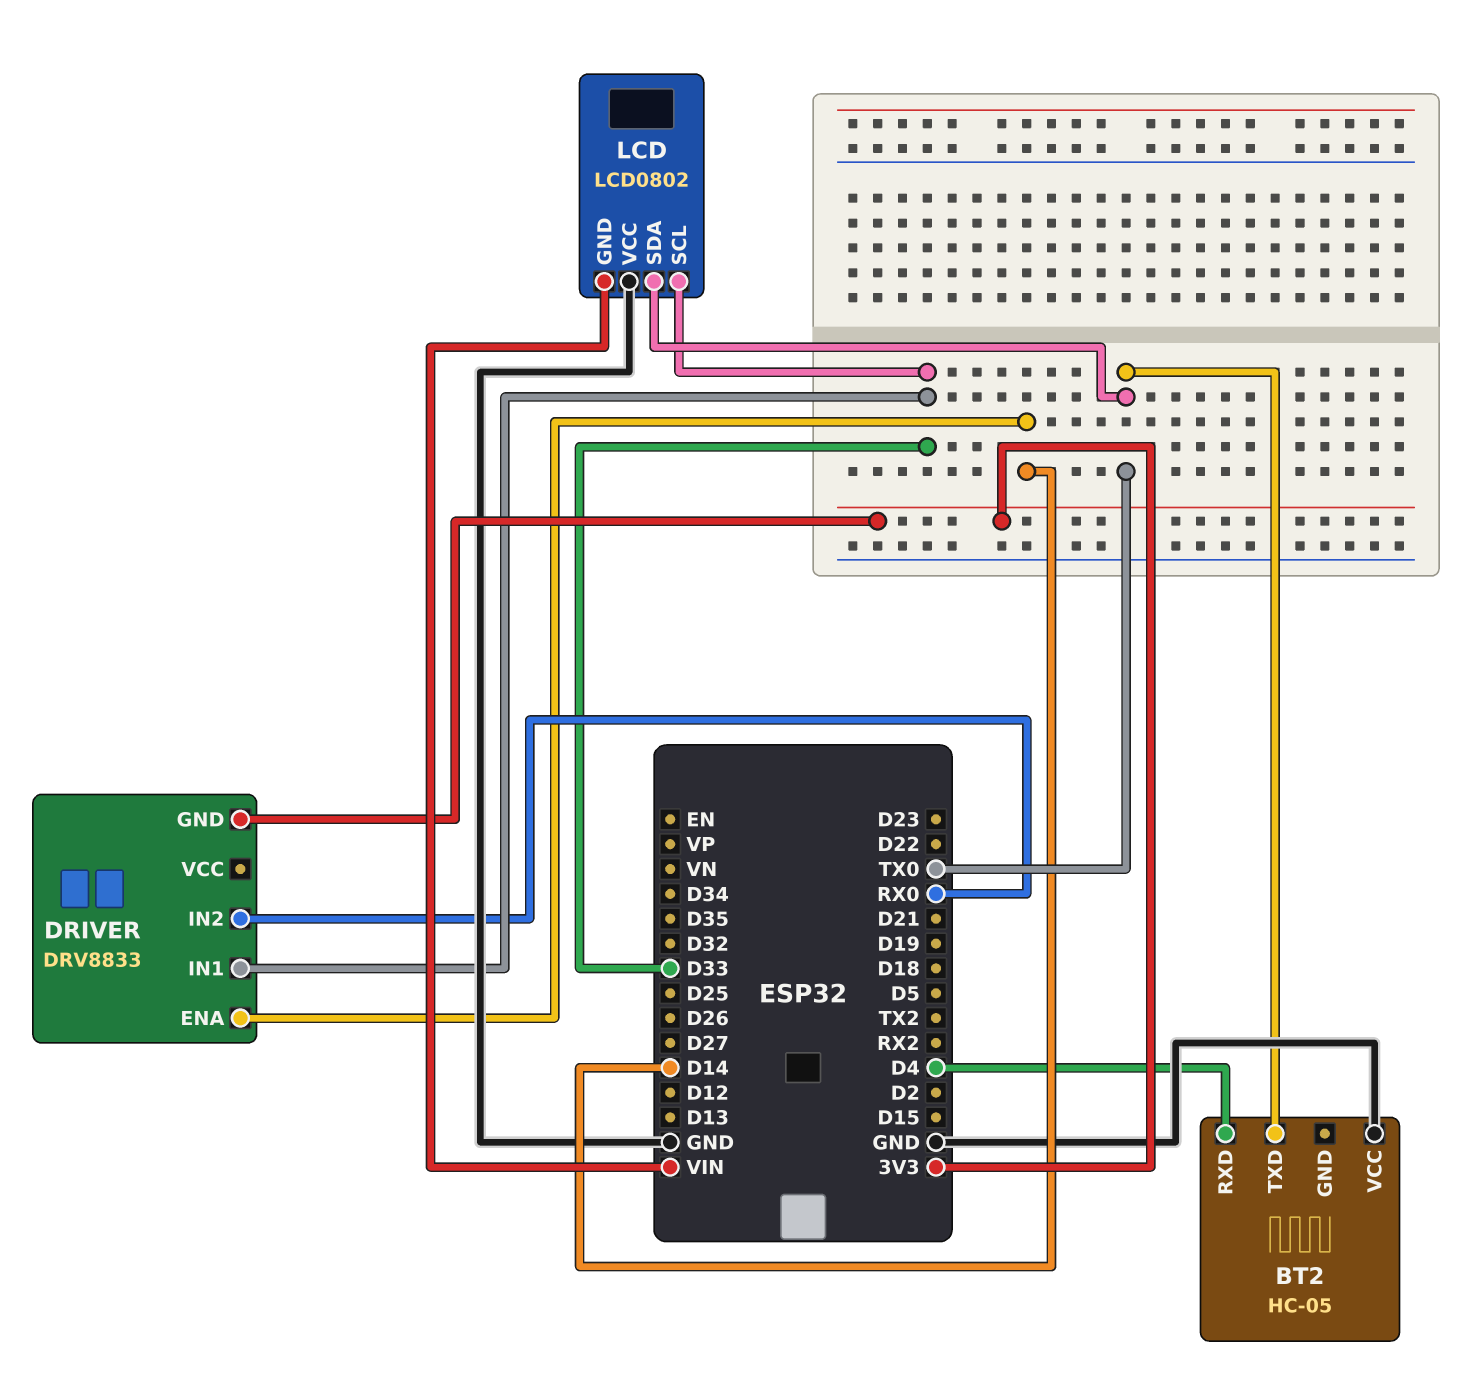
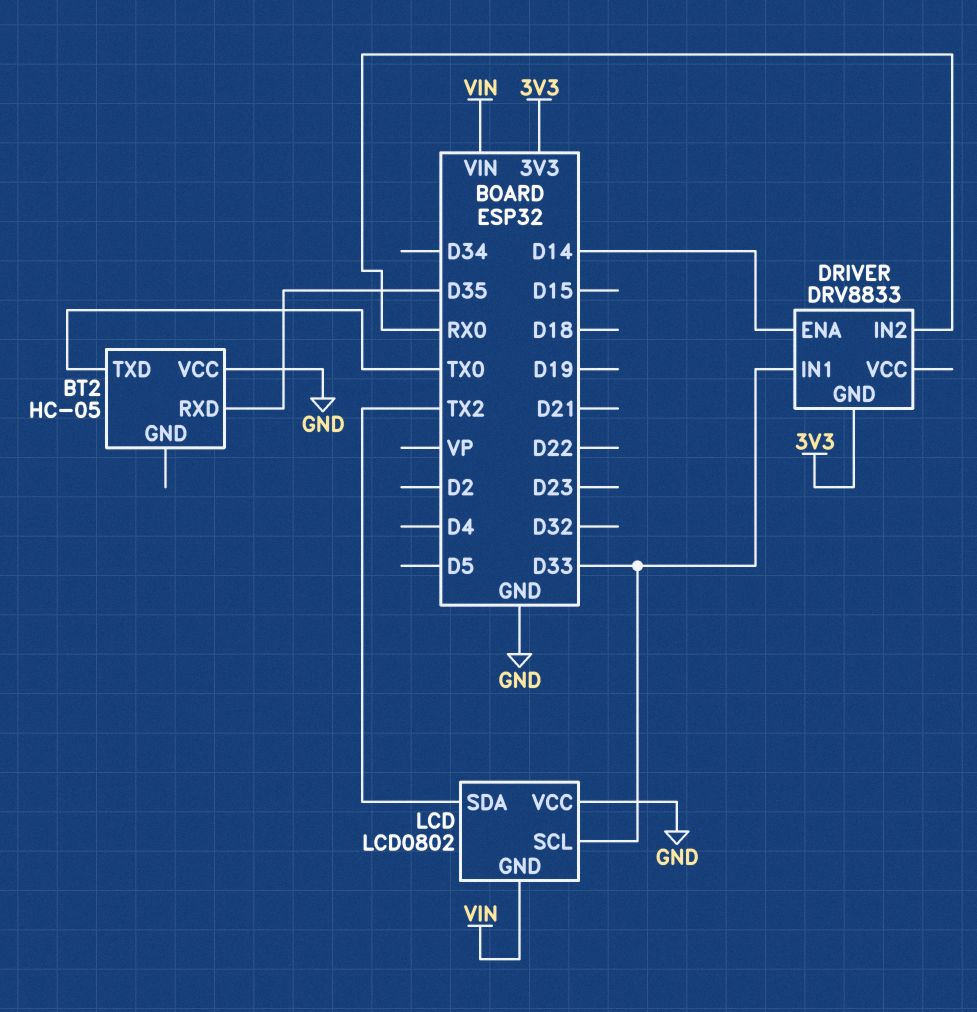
BT2 pin RXD: D4 -> D35
LCD pin SDA: TX0 -> TX2

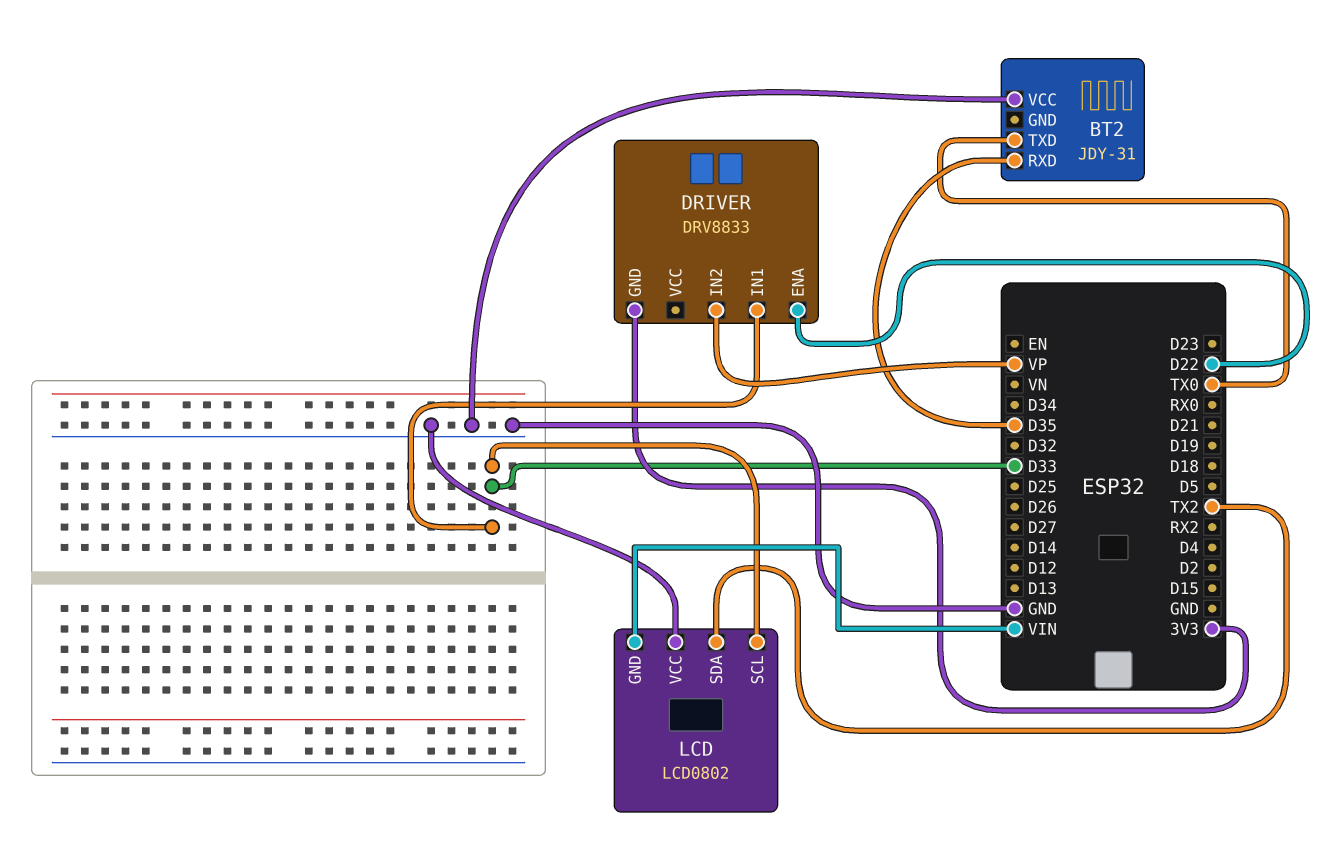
BT2: HC-05 -> JDY-31
DRIVER pin ENA: D14 -> D22
DRIVER pin IN2: RX0 -> VP

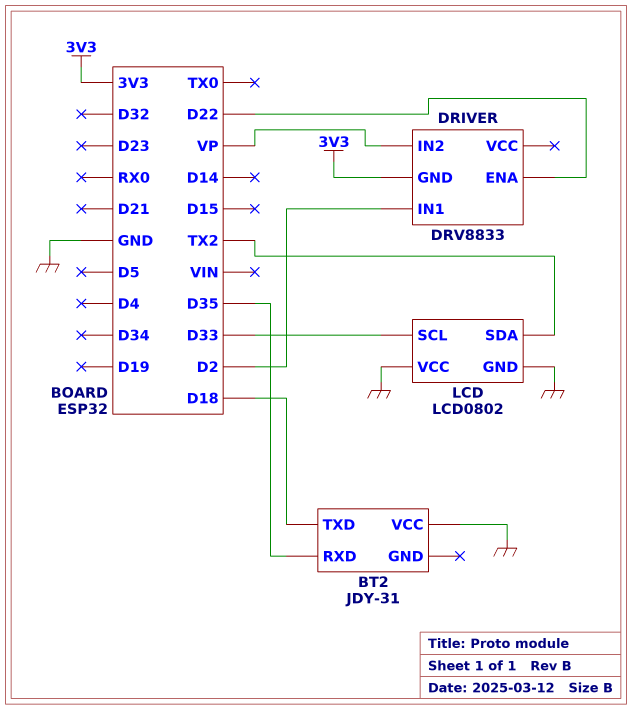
BT2 pin TXD: TX0 -> D18
DRIVER pin IN1: D33 -> D2
LCD pin GND: VIN -> GND

